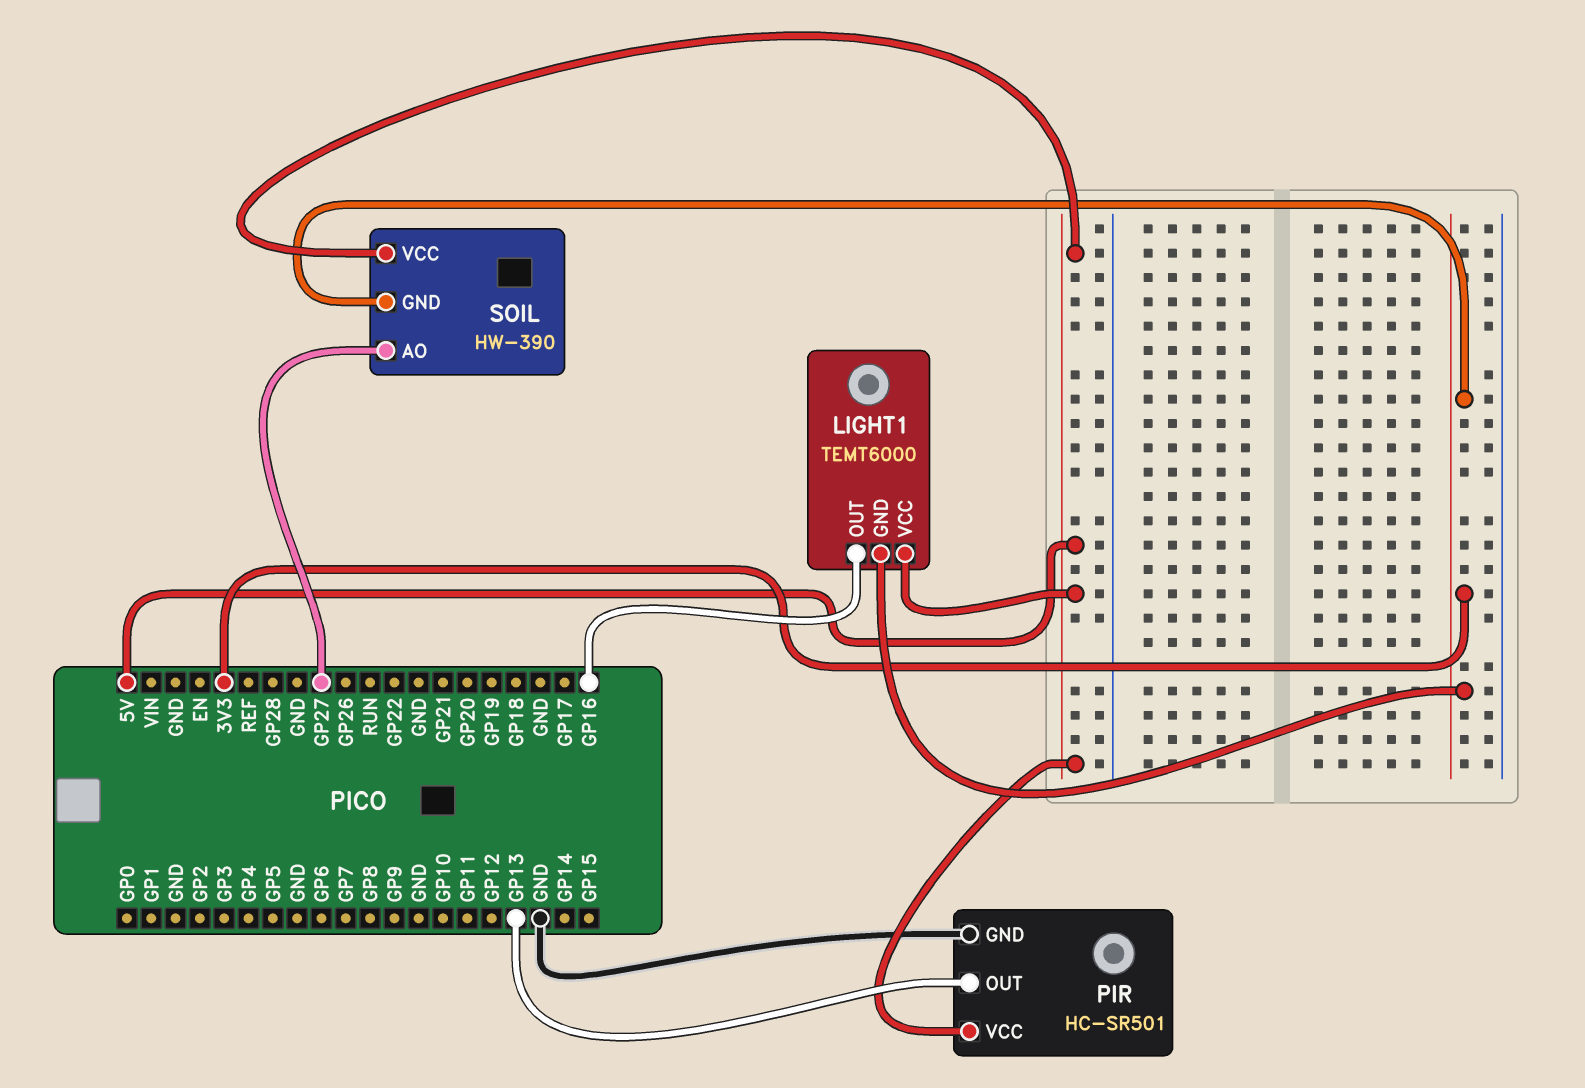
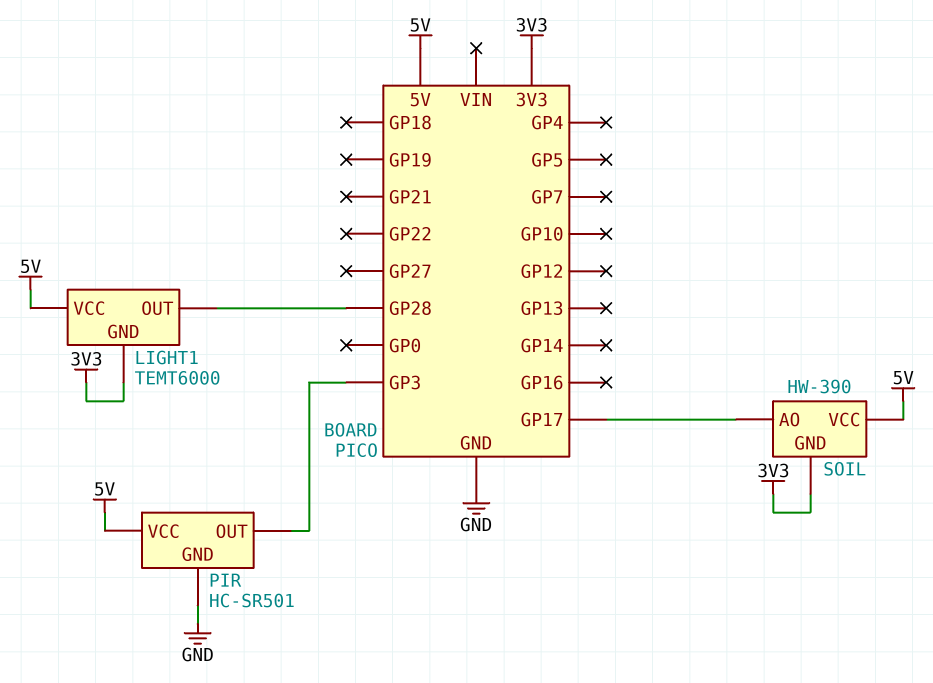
LIGHT1 pin OUT: GP16 -> GP28
PIR pin OUT: GP13 -> GP3
SOIL pin AO: GP27 -> GP17

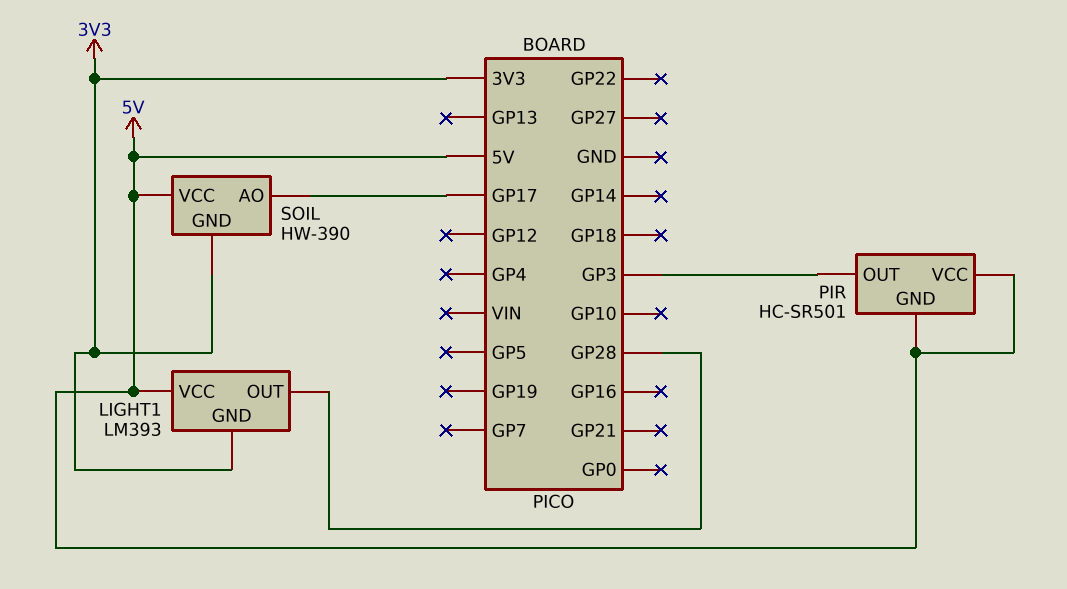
LIGHT1: TEMT6000 -> LM393
PIR pin GND: GND -> 5V

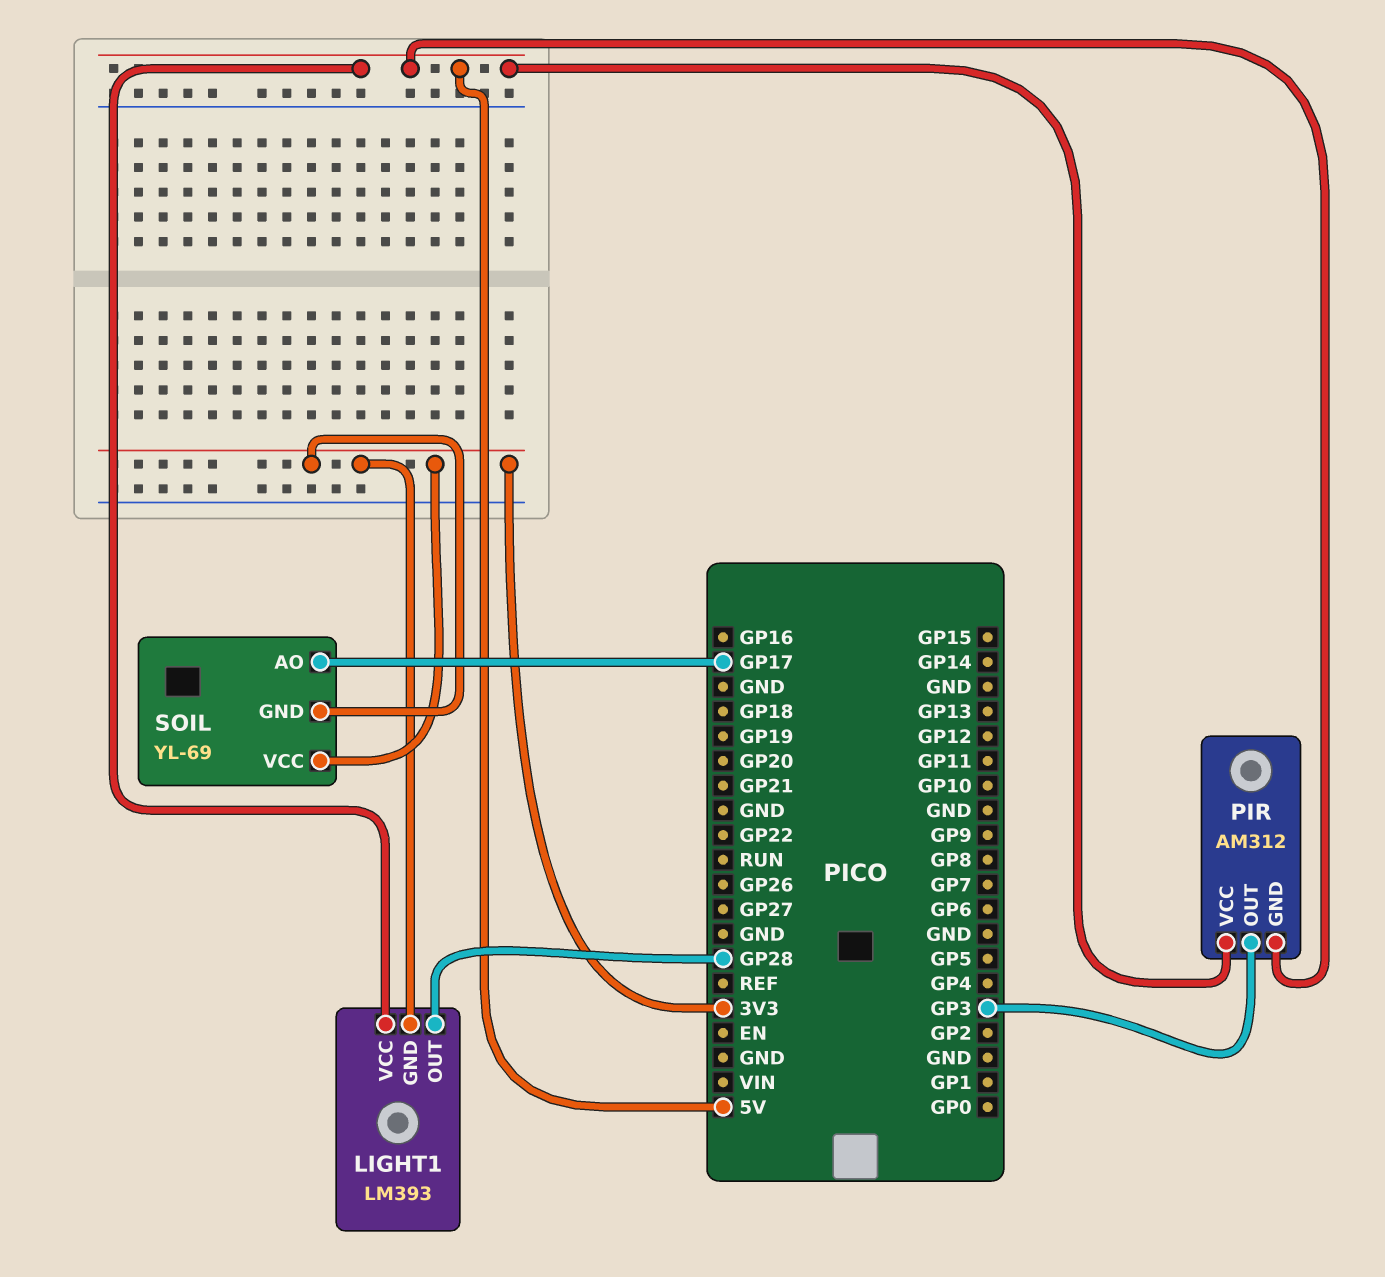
PIR: HC-SR501 -> AM312
SOIL: HW-390 -> YL-69
SOIL pin VCC: 5V -> 3V3

